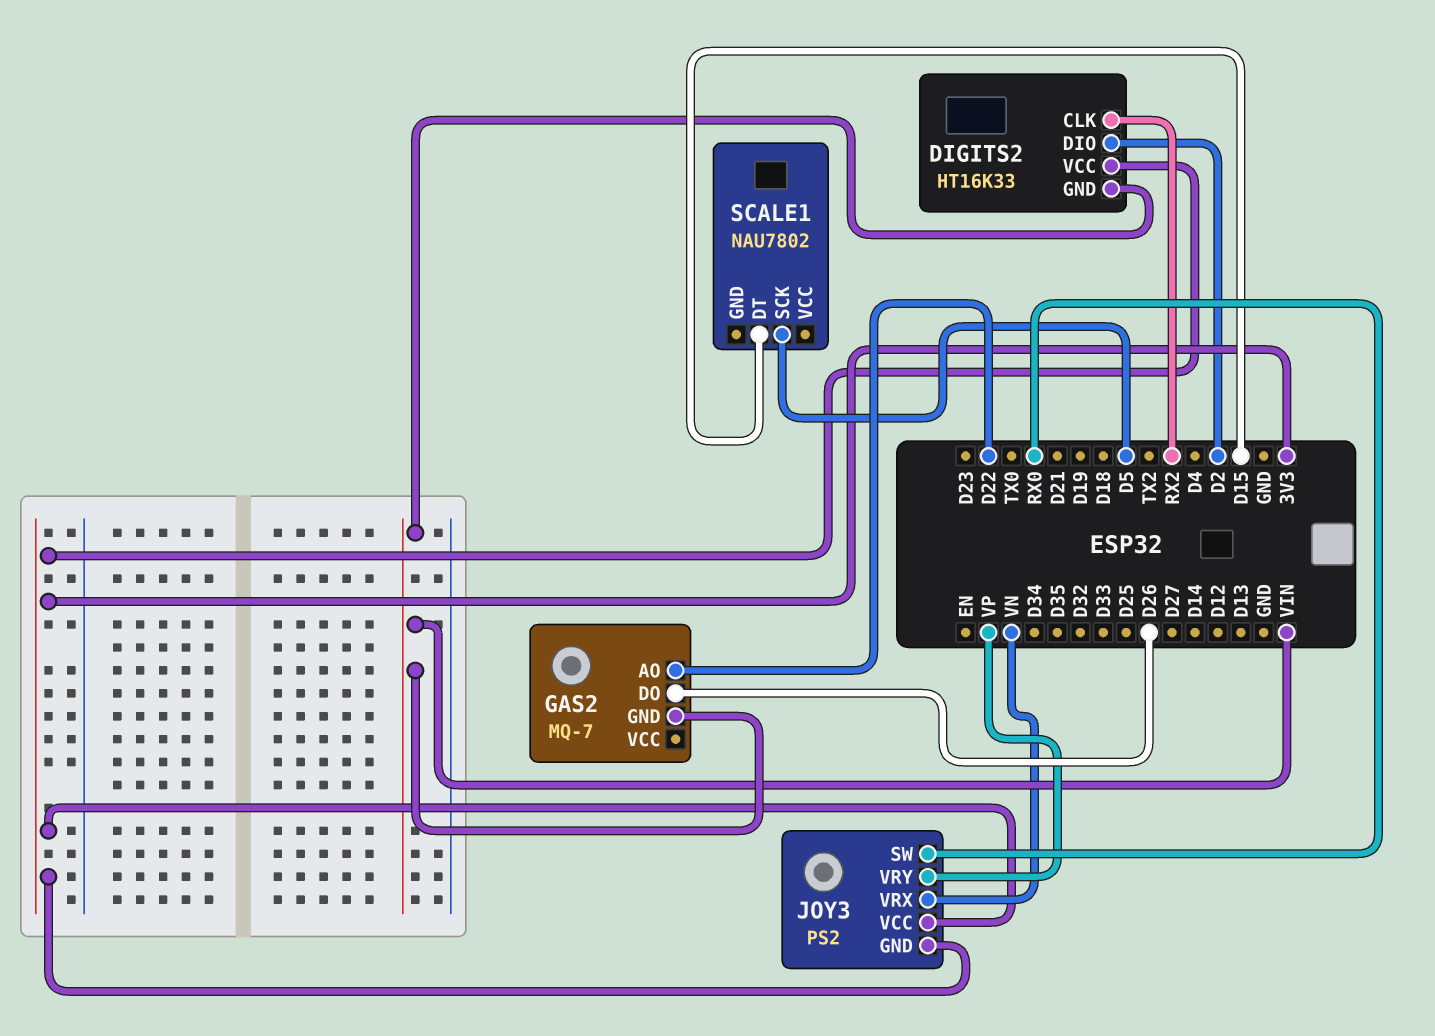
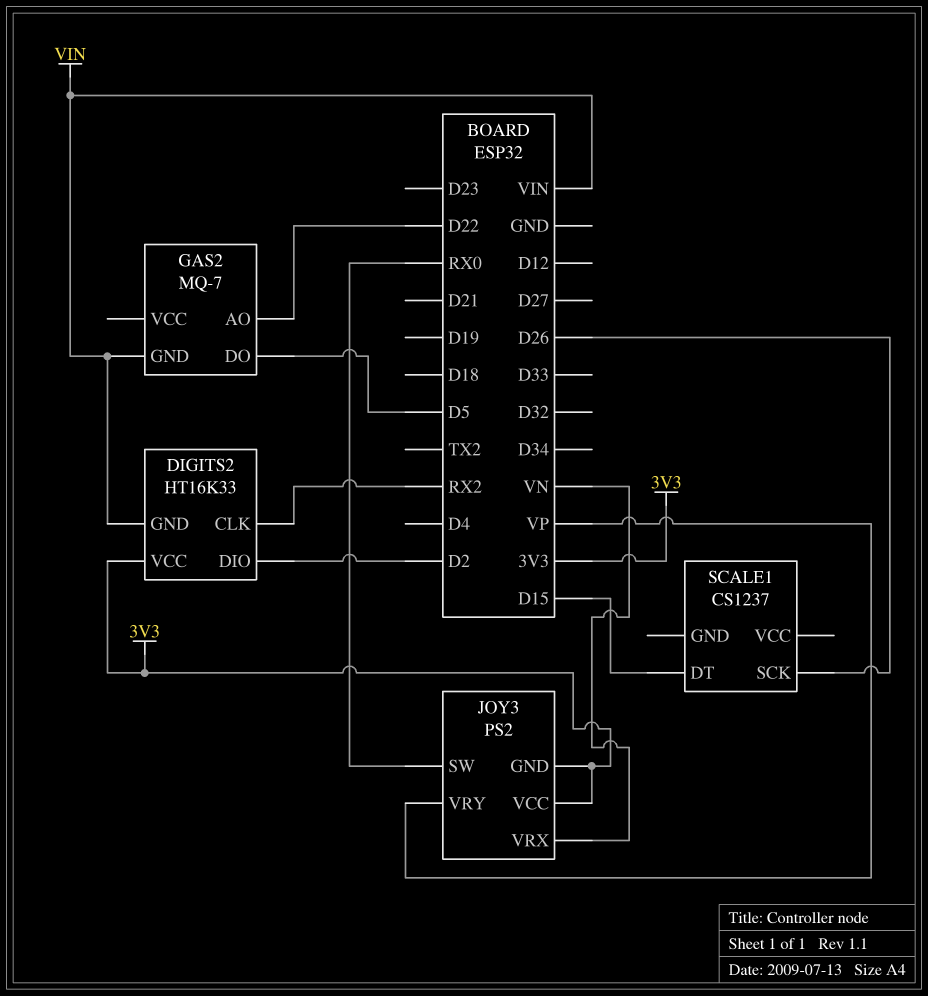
GAS2 pin DO: D26 -> D5
SCALE1: NAU7802 -> CS1237
SCALE1 pin SCK: D5 -> D26

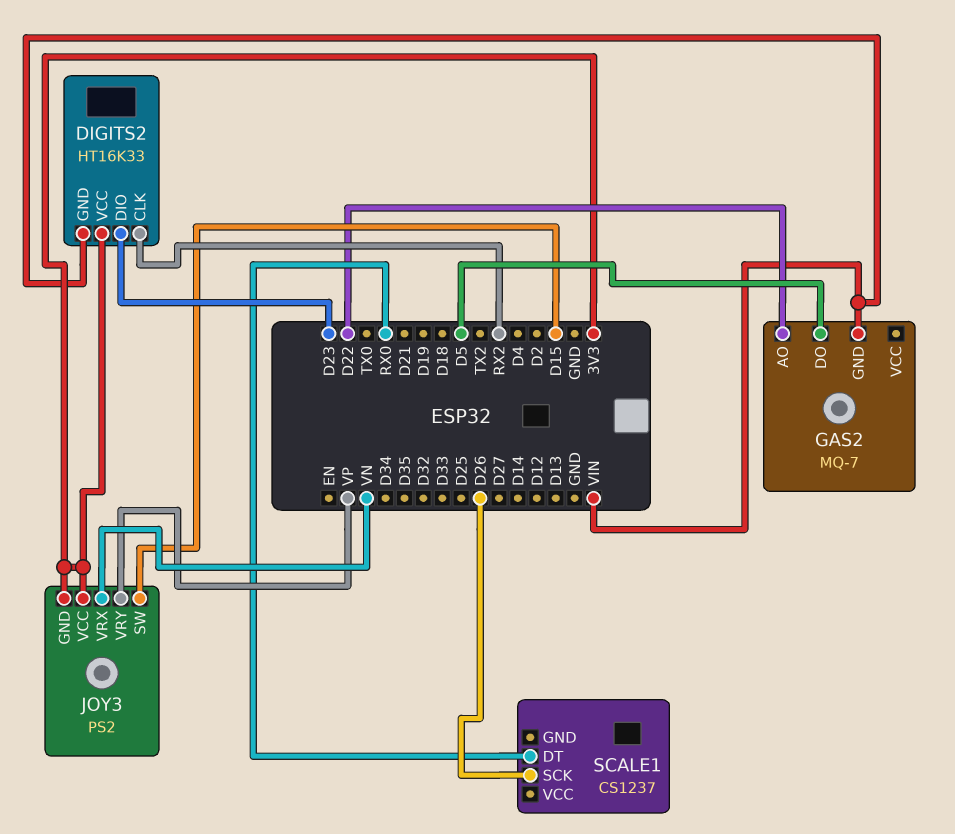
DIGITS2 pin DIO: D2 -> D23
JOY3 pin SW: RX0 -> D15
SCALE1 pin DT: D15 -> RX0

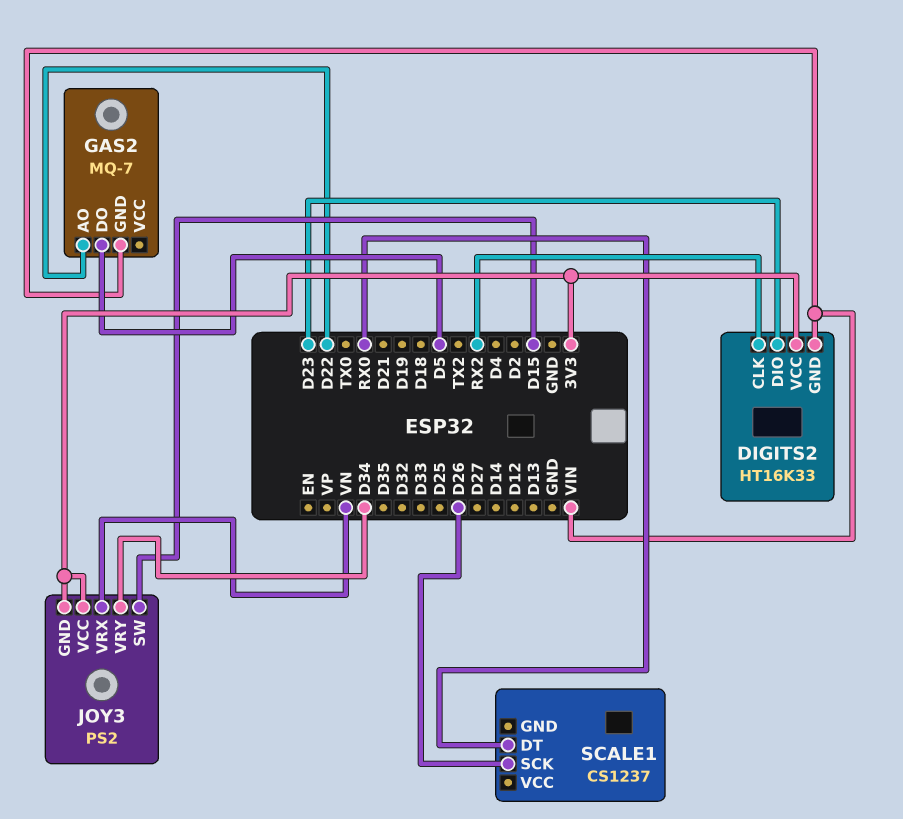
JOY3 pin VRY: VP -> D34

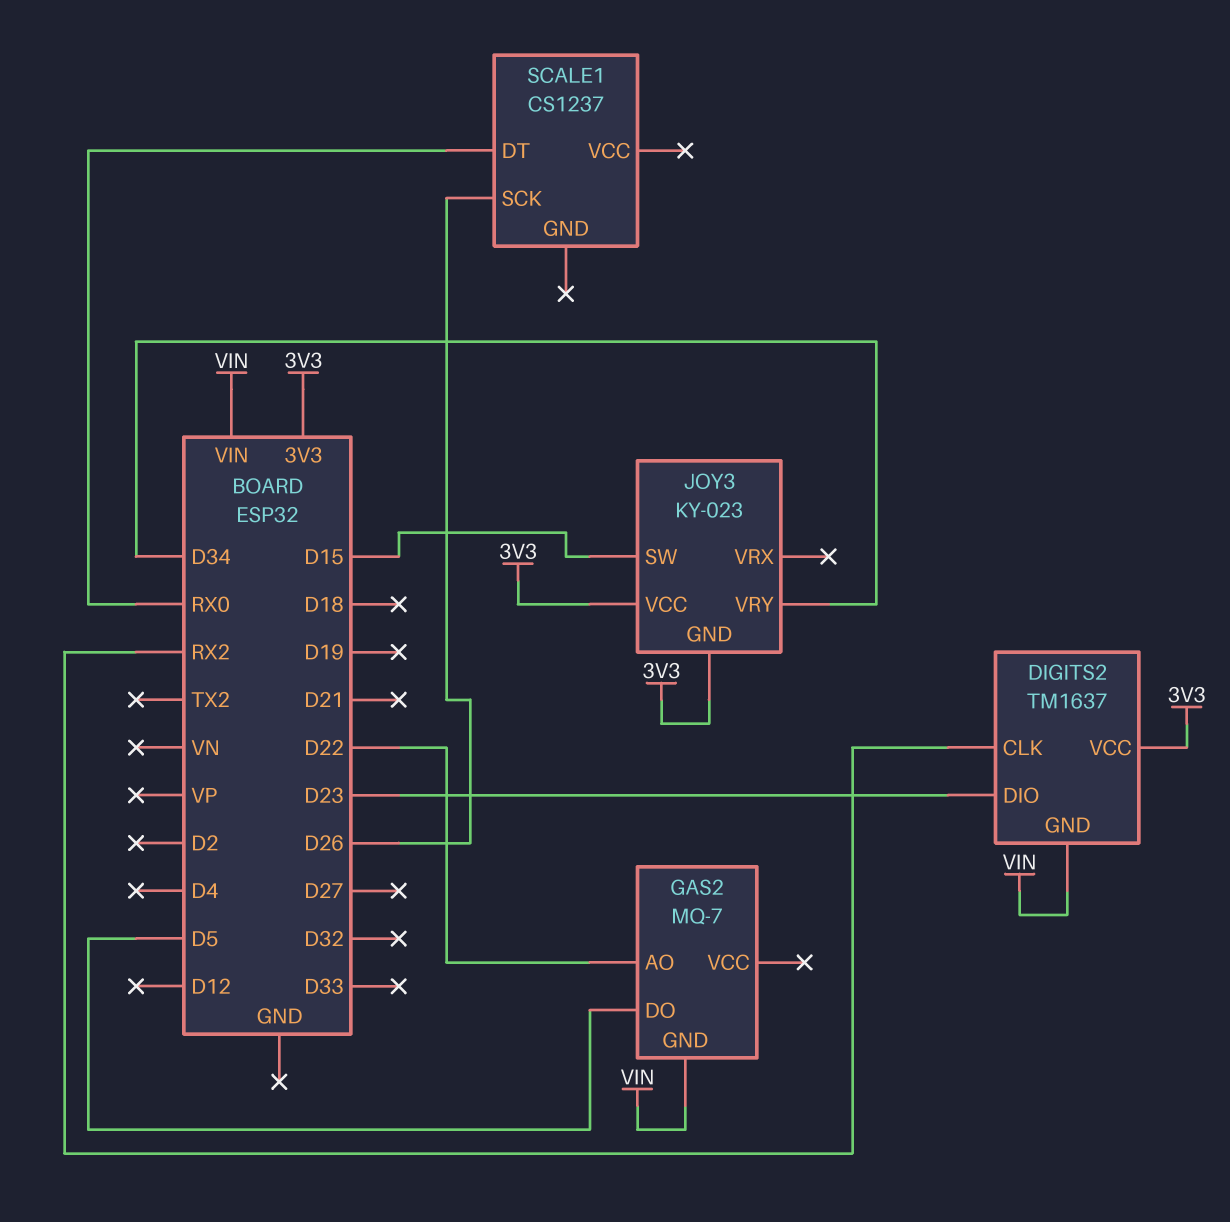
DIGITS2: HT16K33 -> TM1637
JOY3: PS2 -> KY-023
JOY3 pin VRX: VN -> none

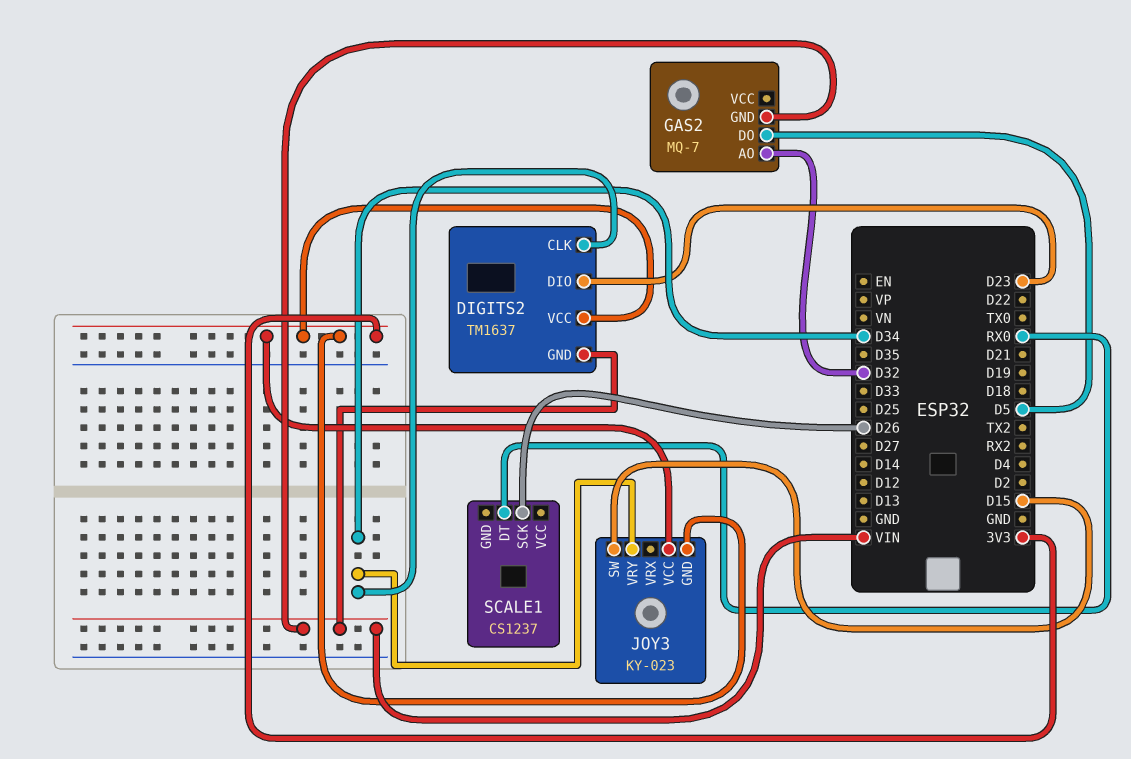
DIGITS2 pin CLK: RX2 -> D34
GAS2 pin AO: D22 -> D32

